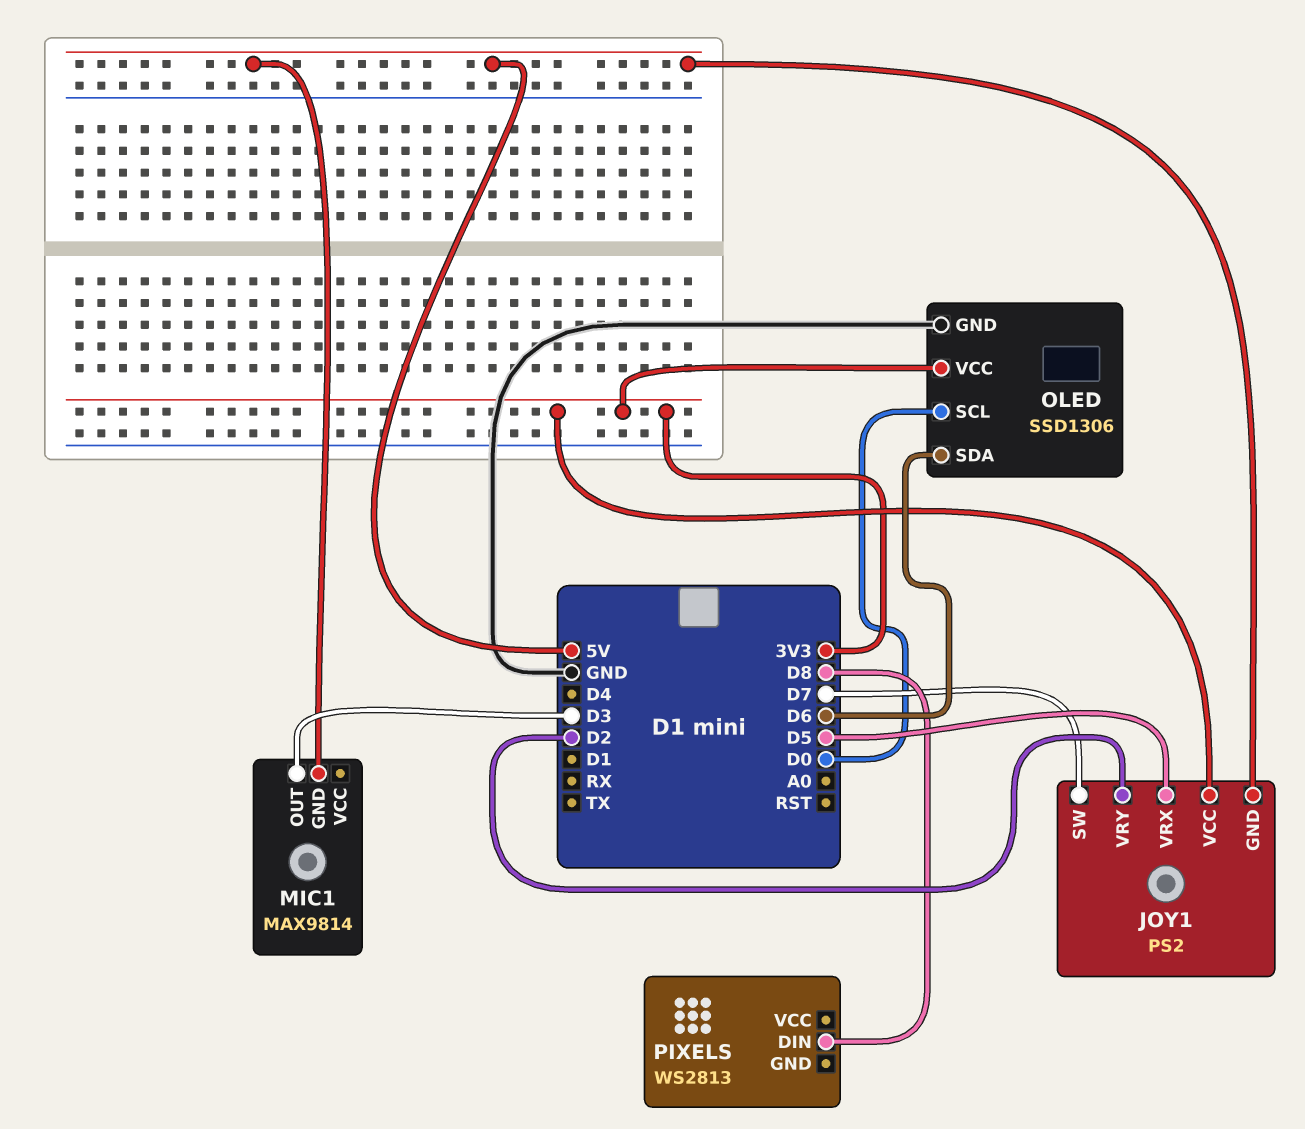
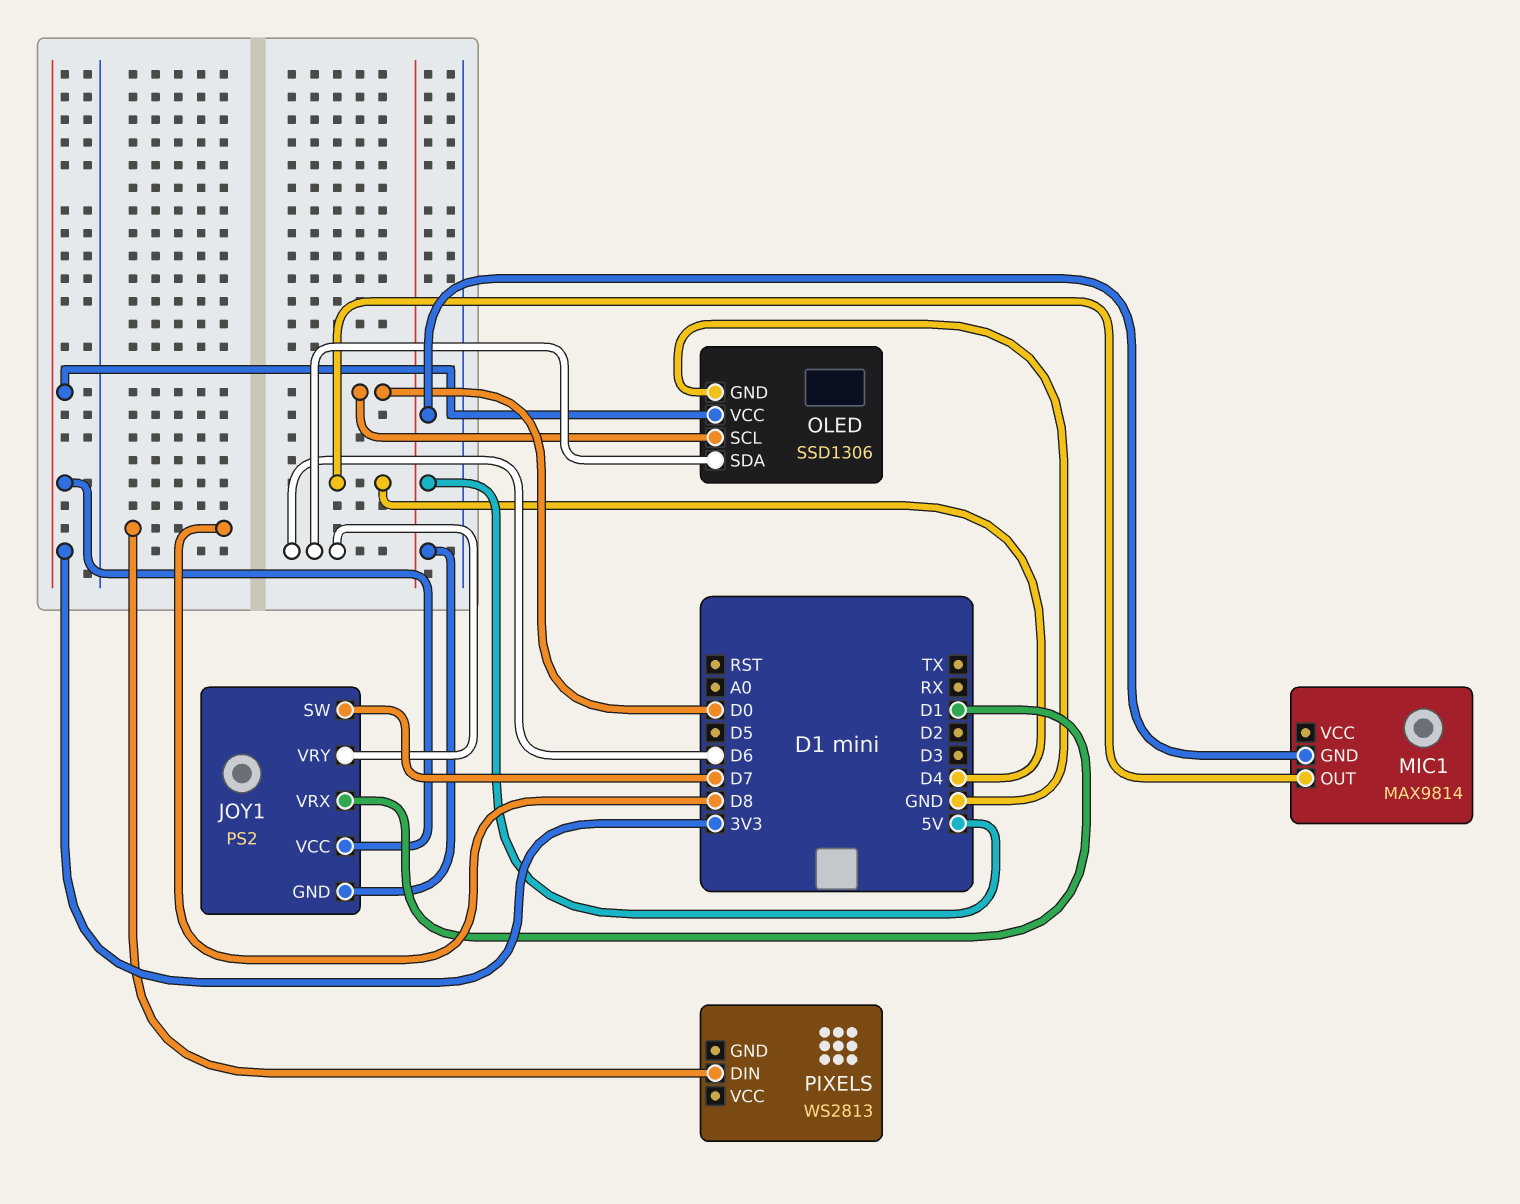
JOY1 pin VRX: D5 -> D1
JOY1 pin VRY: D2 -> D6
MIC1 pin OUT: D3 -> D4

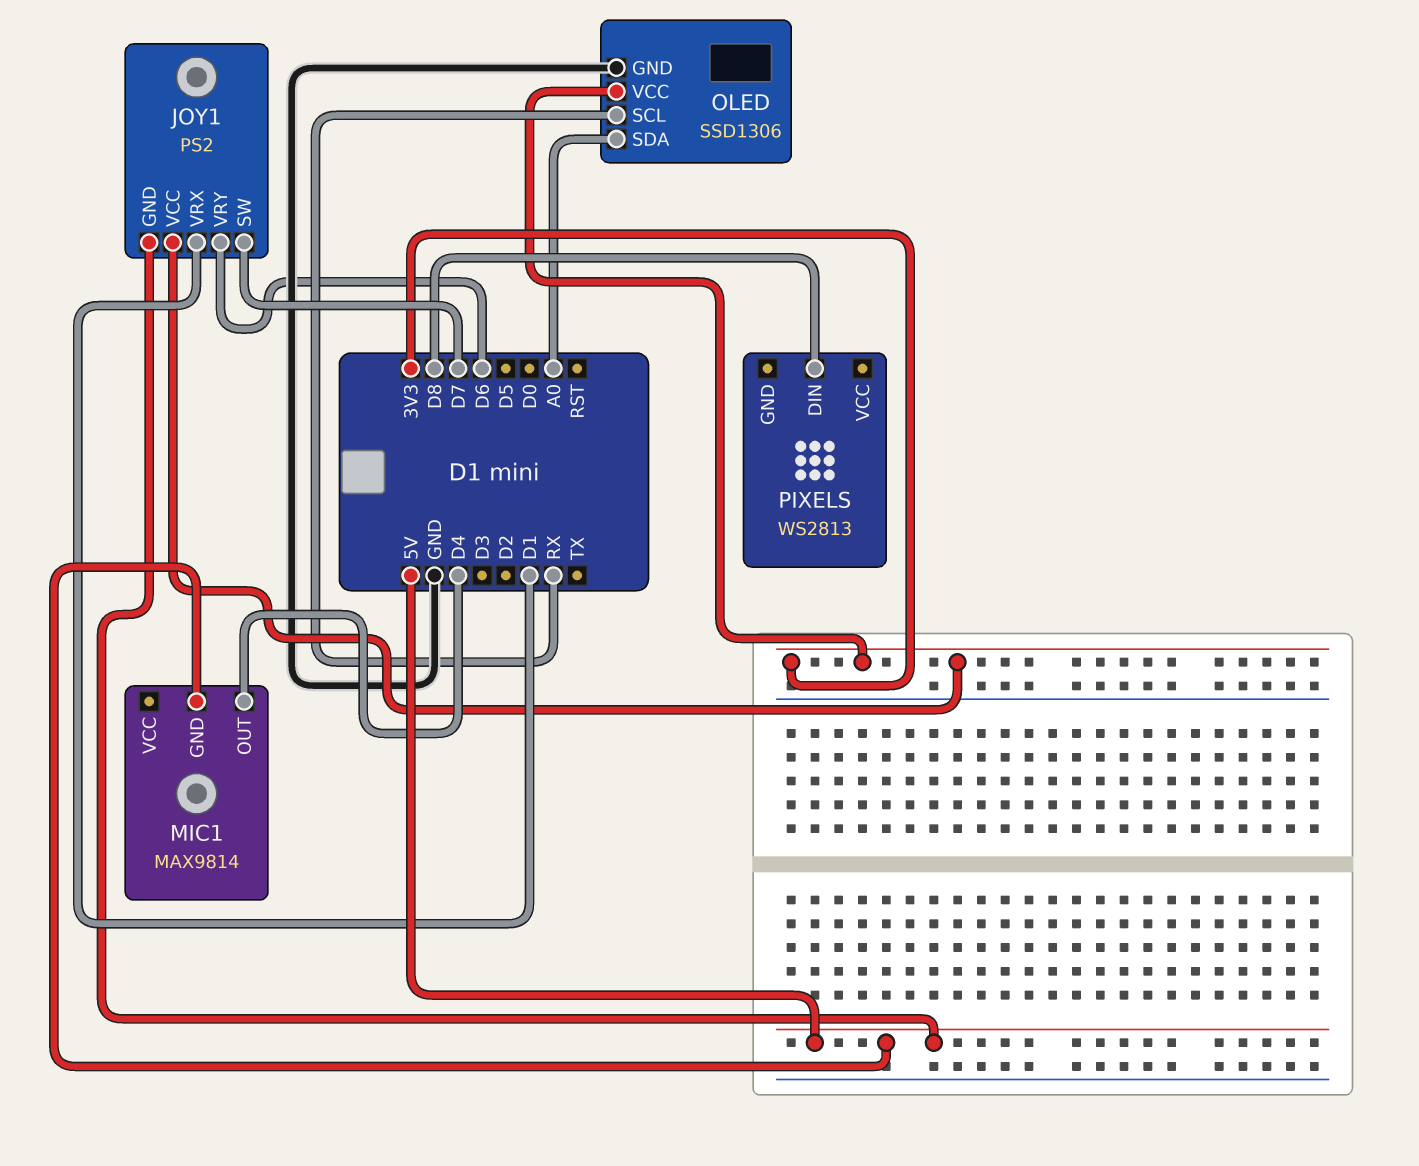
OLED pin SCL: D0 -> RX
OLED pin SDA: D6 -> A0

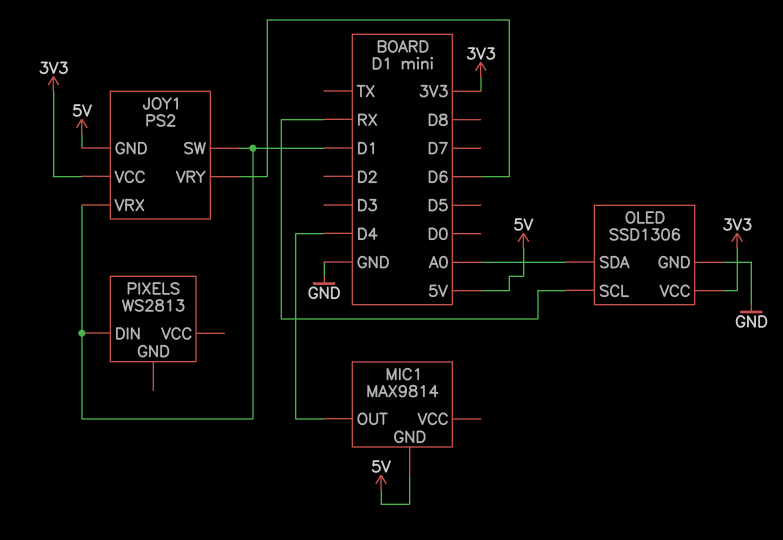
JOY1 pin SW: D7 -> D1
PIXELS pin DIN: D8 -> D1

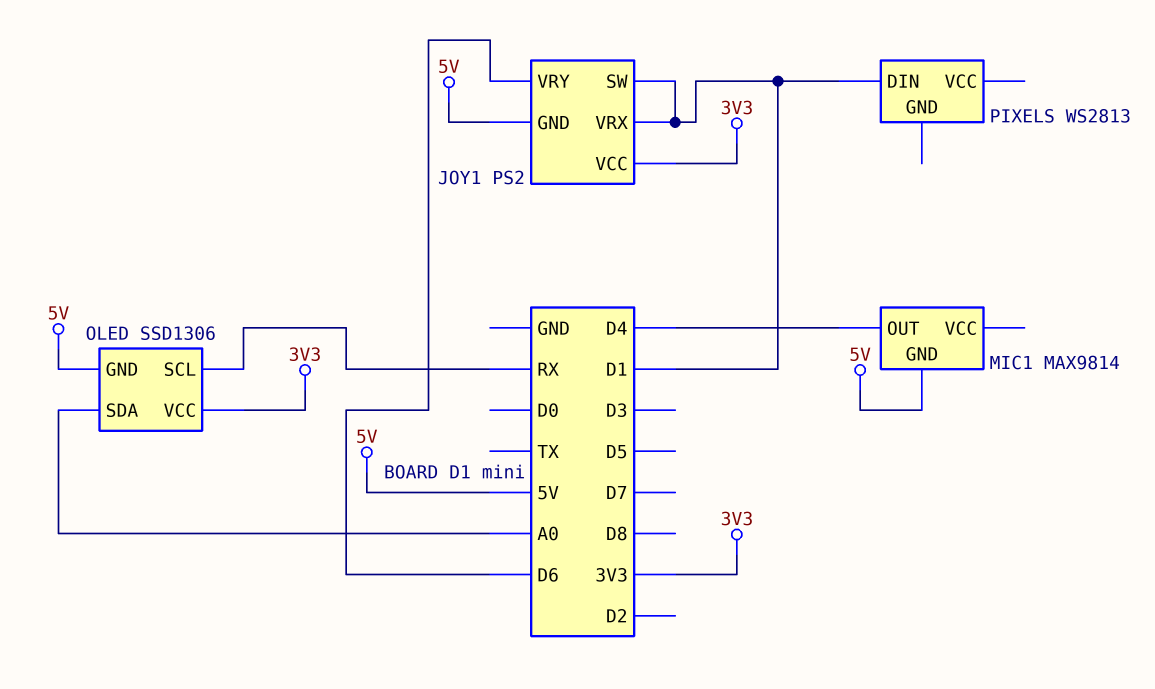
OLED pin GND: GND -> 5V

